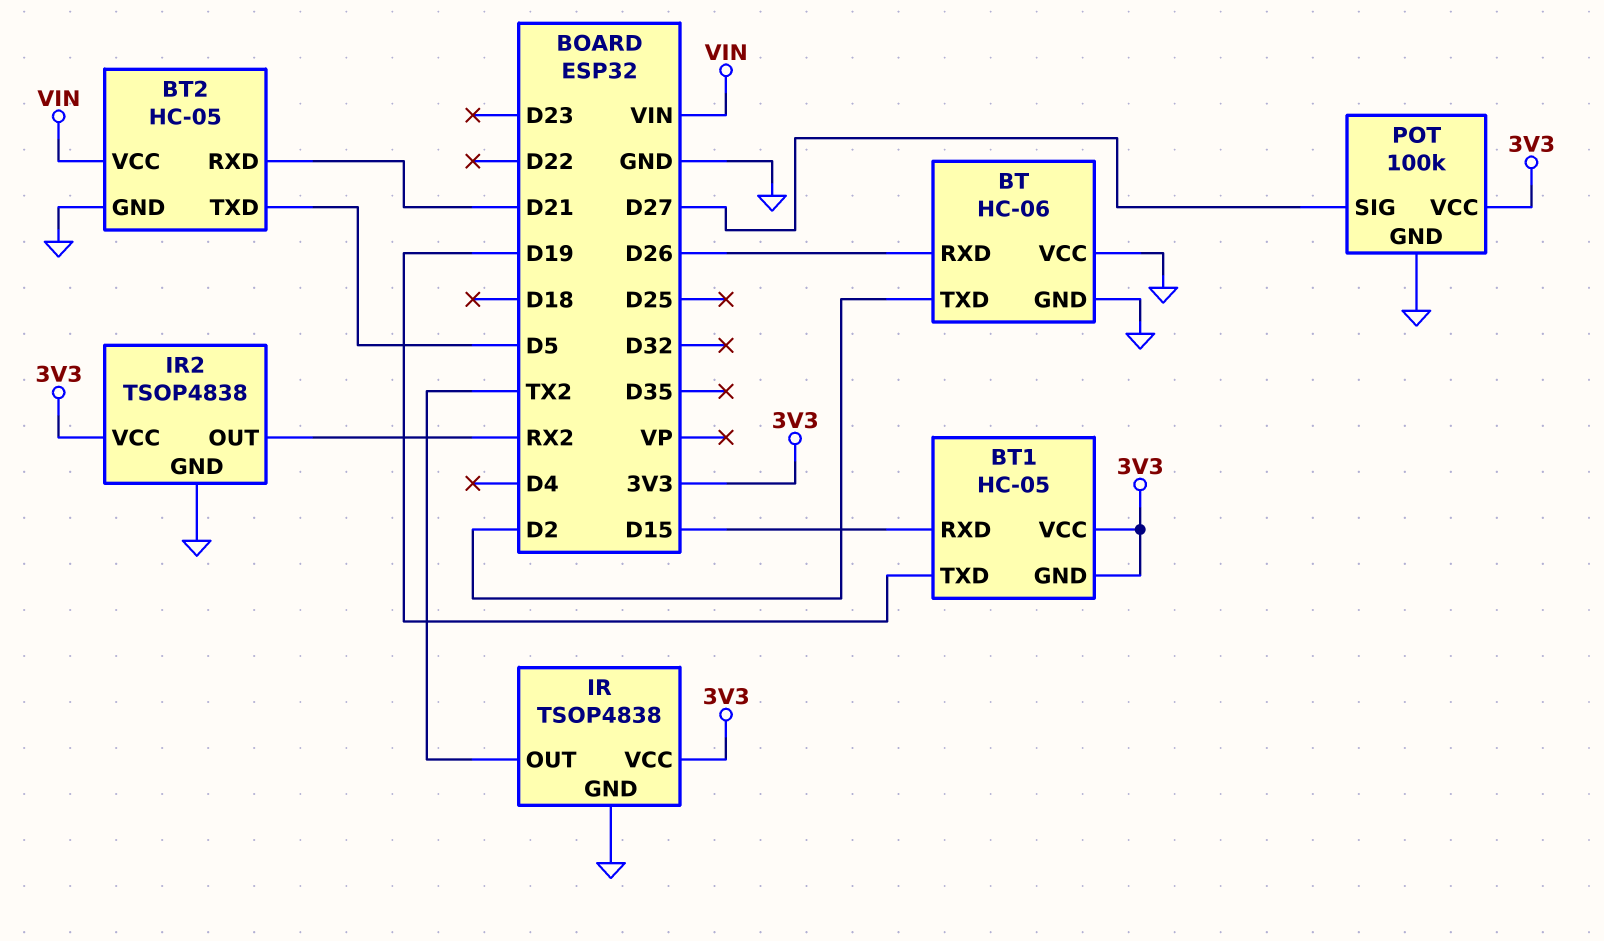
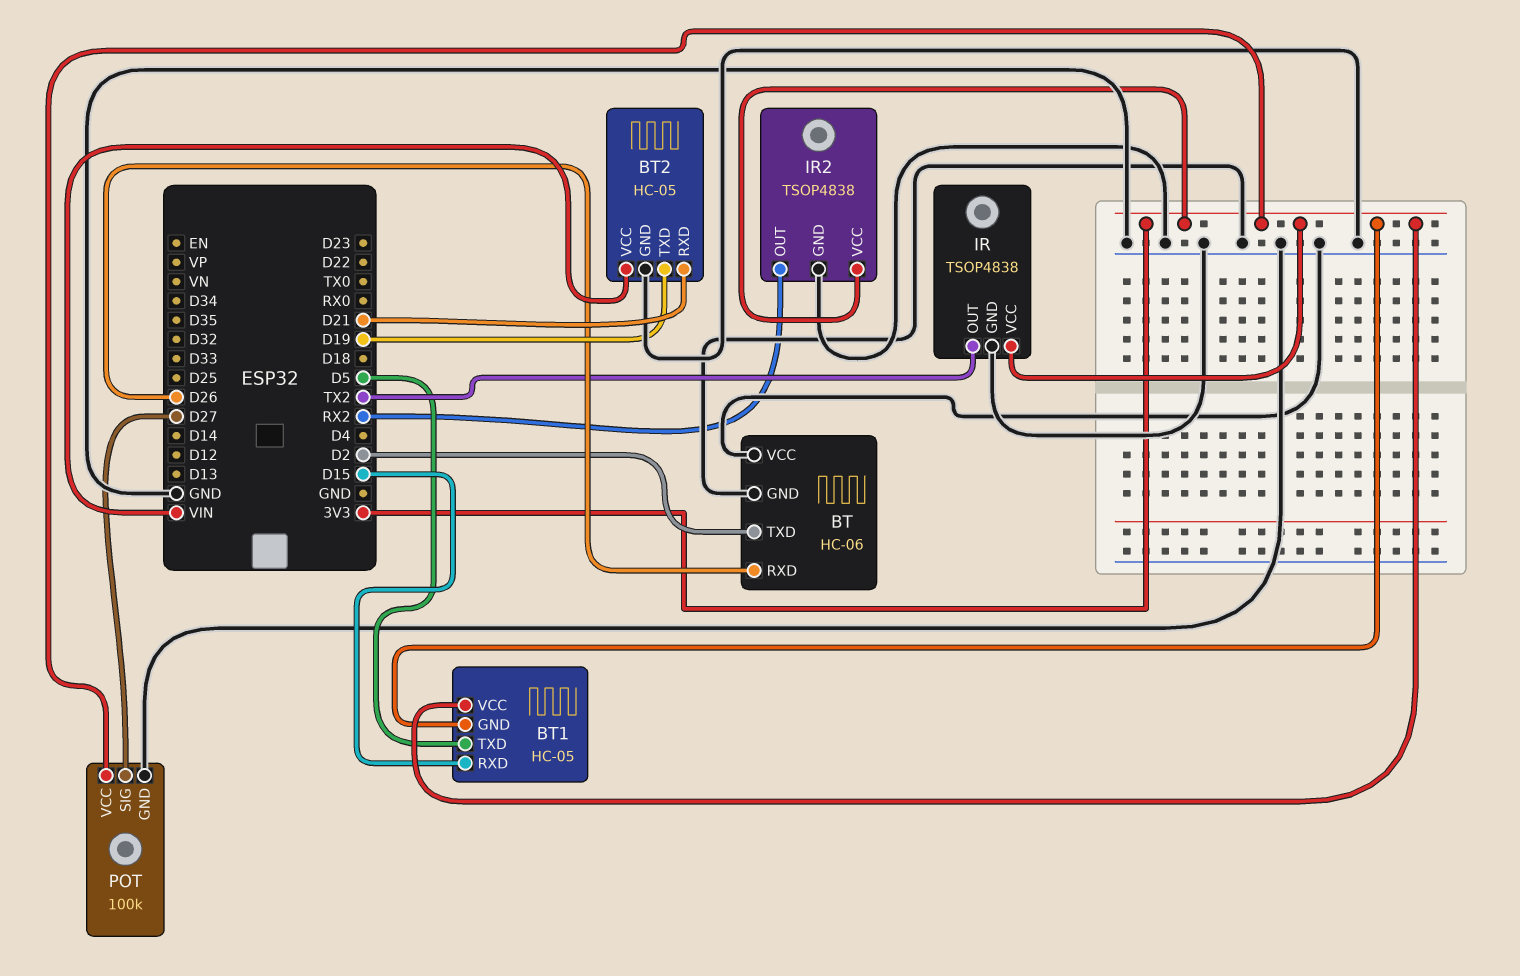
BT1 pin TXD: D19 -> D5
BT2 pin TXD: D5 -> D19

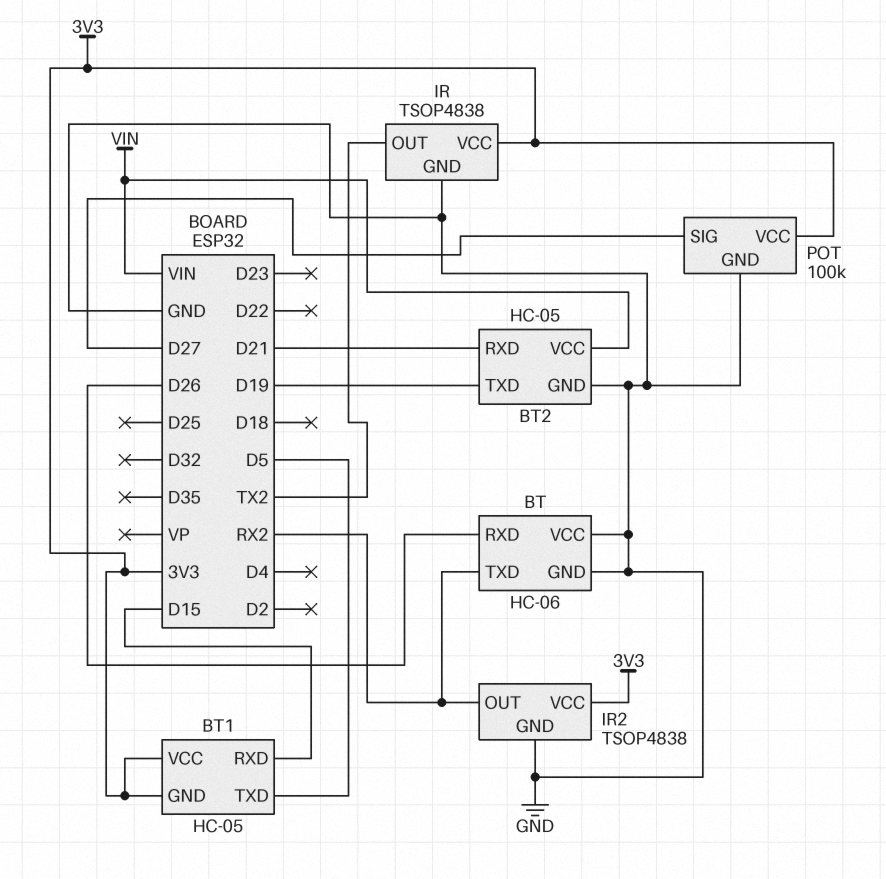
BT pin TXD: D2 -> RX2

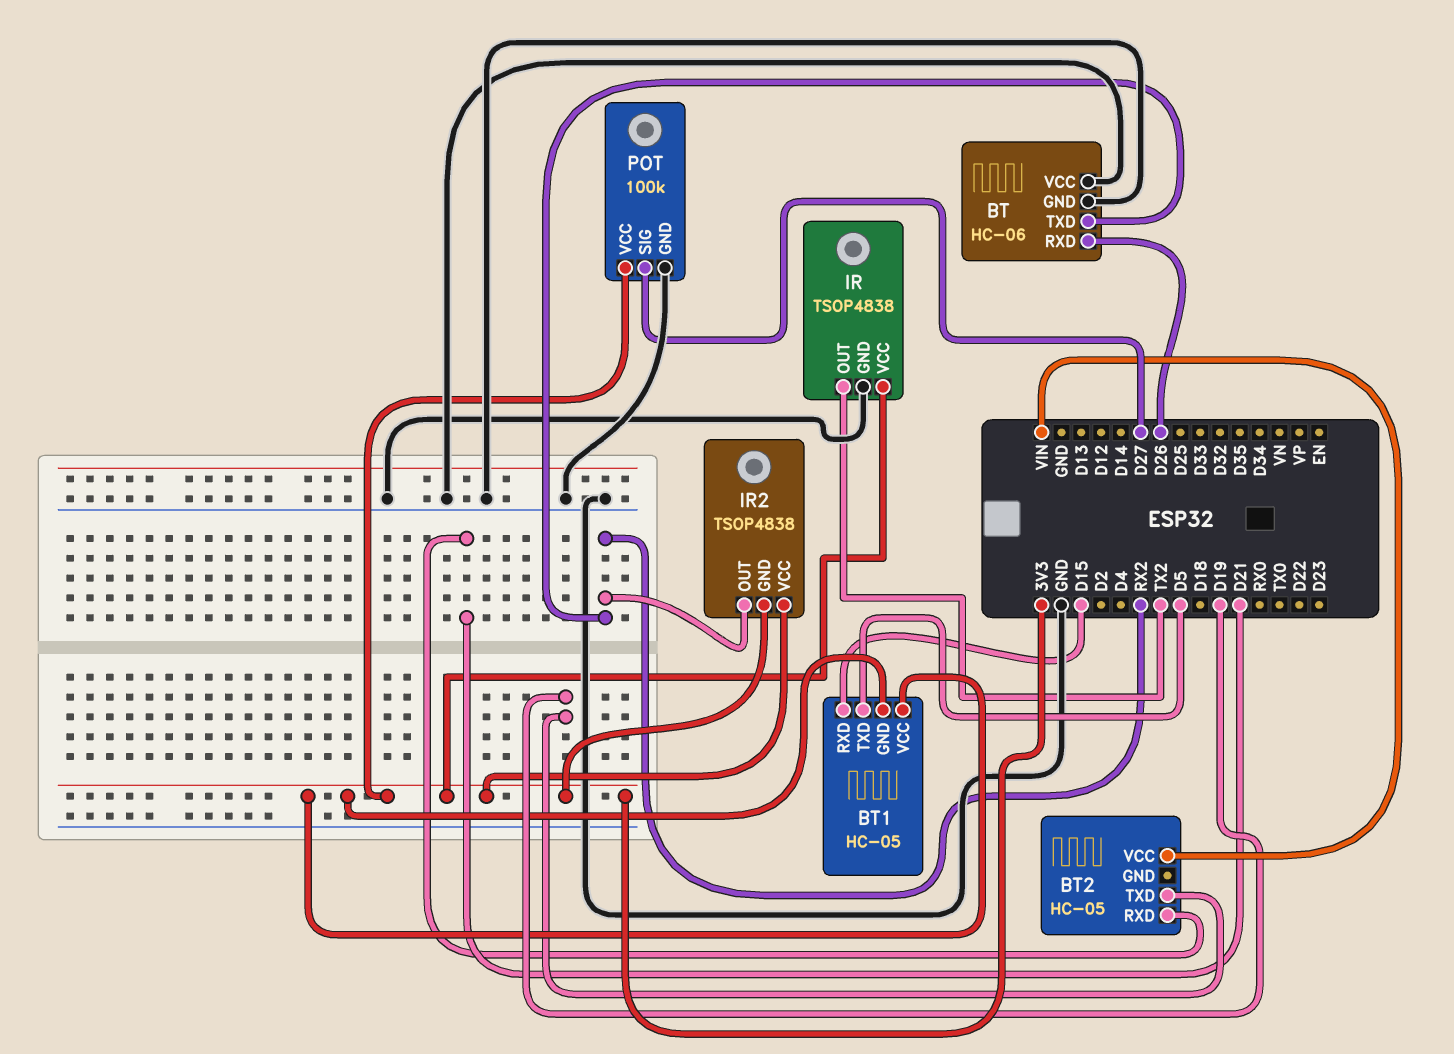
BT2 pin GND: GND -> none
IR2 pin GND: GND -> 3V3

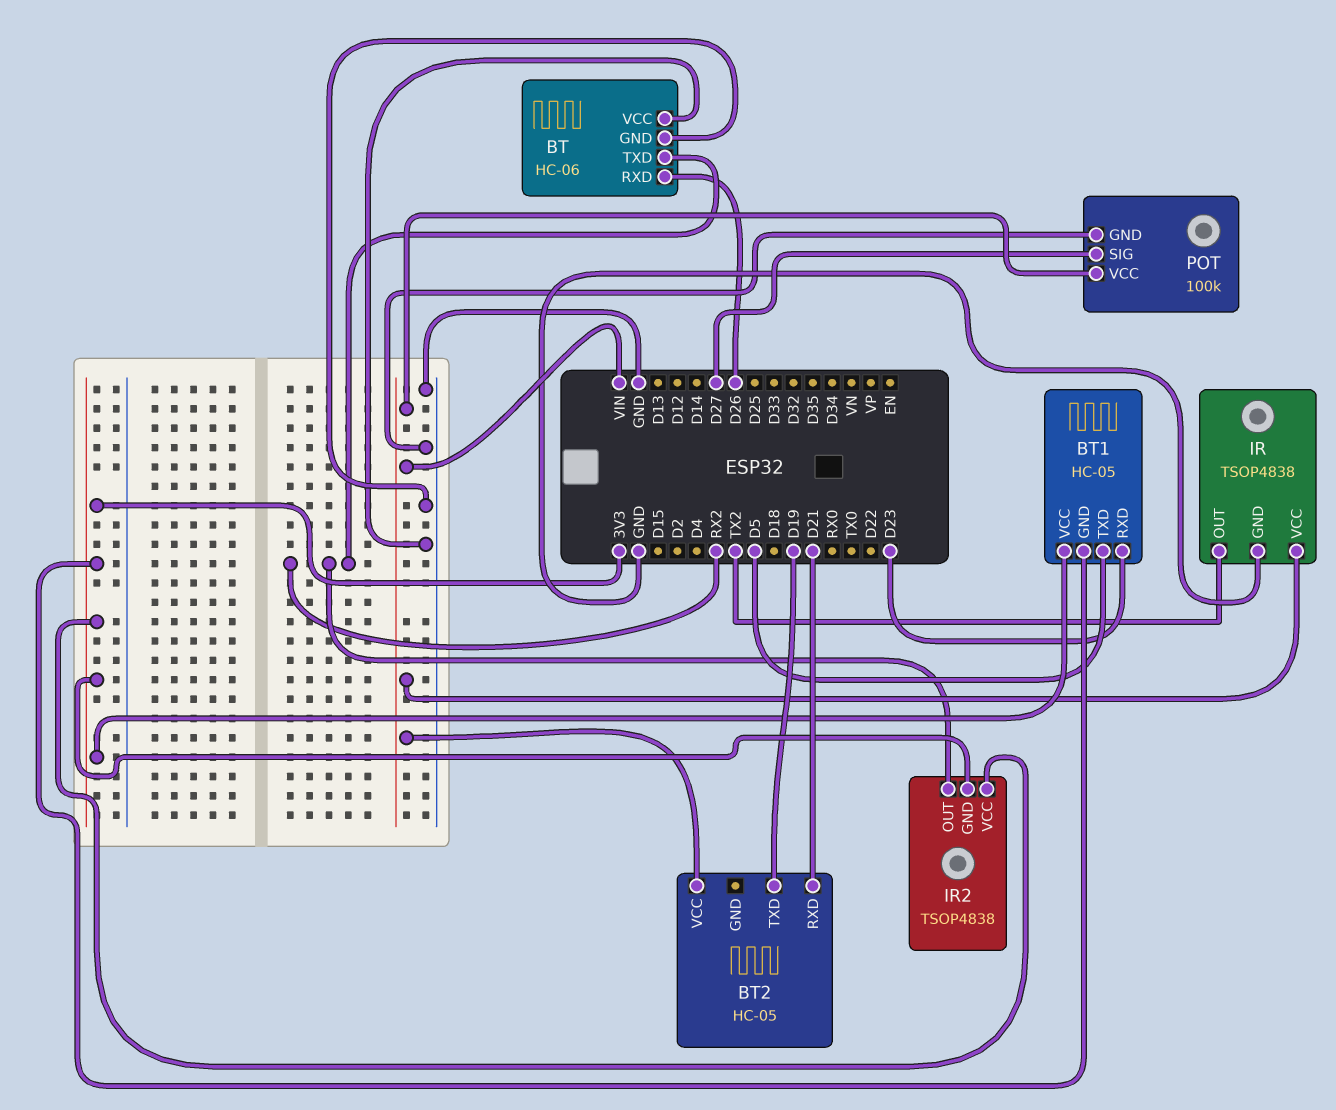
BT1 pin RXD: D15 -> D23
IR pin VCC: 3V3 -> VIN
POT pin VCC: 3V3 -> VIN

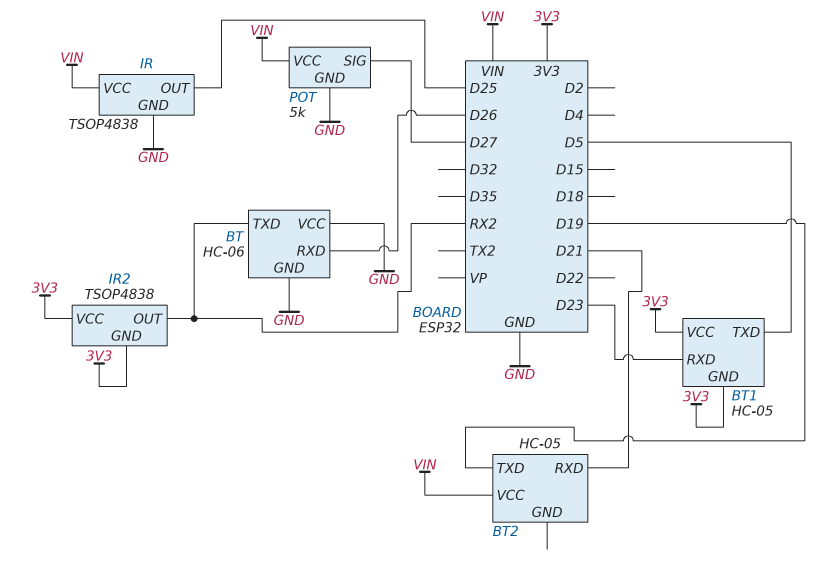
IR pin OUT: TX2 -> D25
POT: 100k -> 5k

